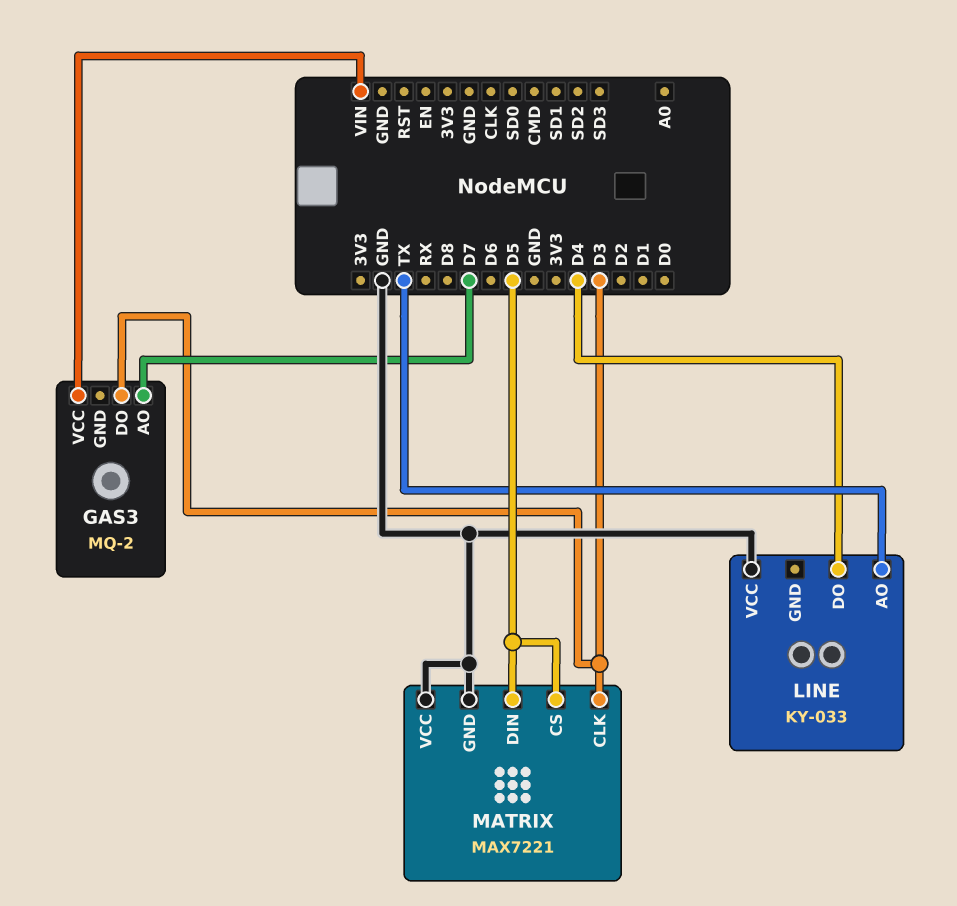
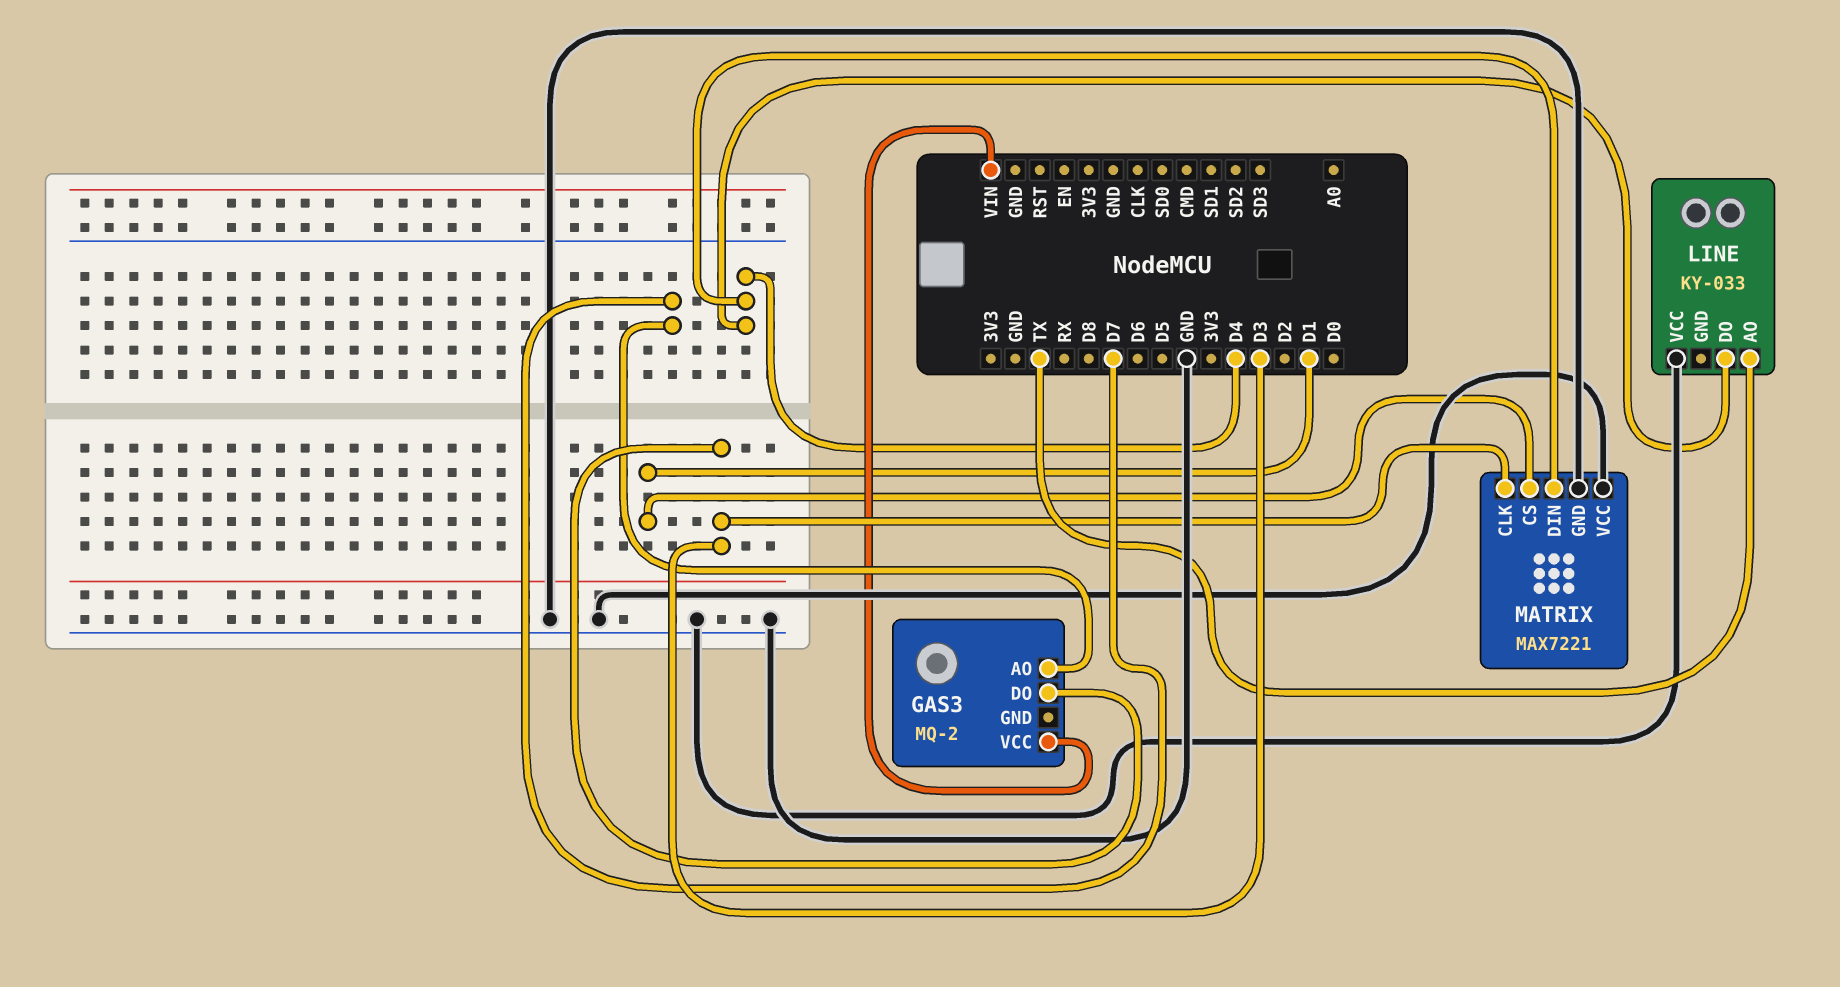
MATRIX pin CS: D5 -> D1
MATRIX pin DIN: D5 -> D4

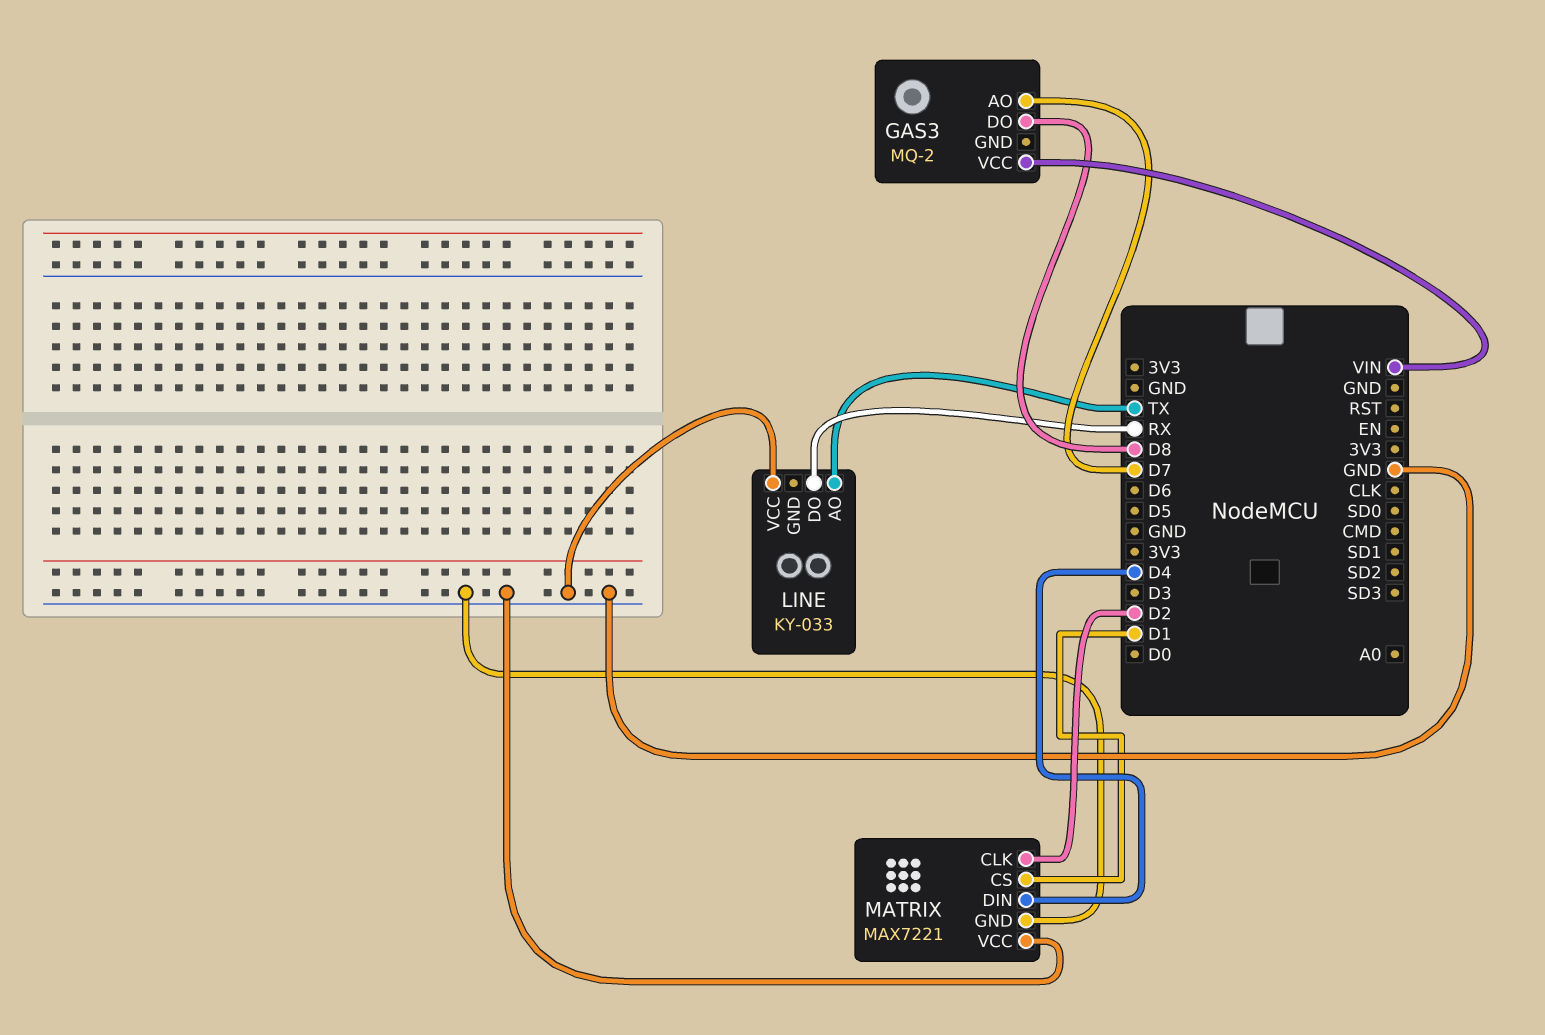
GAS3 pin DO: D3 -> D8
LINE pin DO: D4 -> RX
MATRIX pin CLK: D3 -> D2

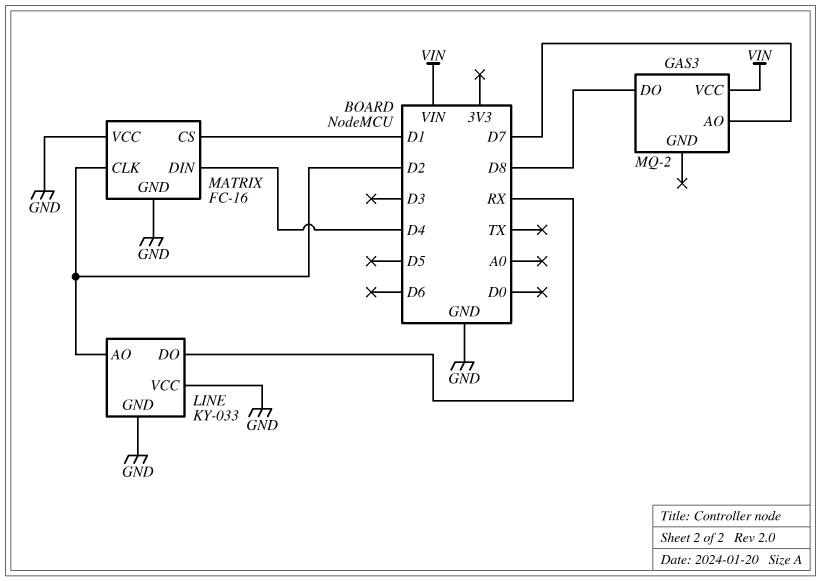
LINE pin AO: TX -> D2
LINE pin GND: none -> GND
MATRIX: MAX7221 -> FC-16

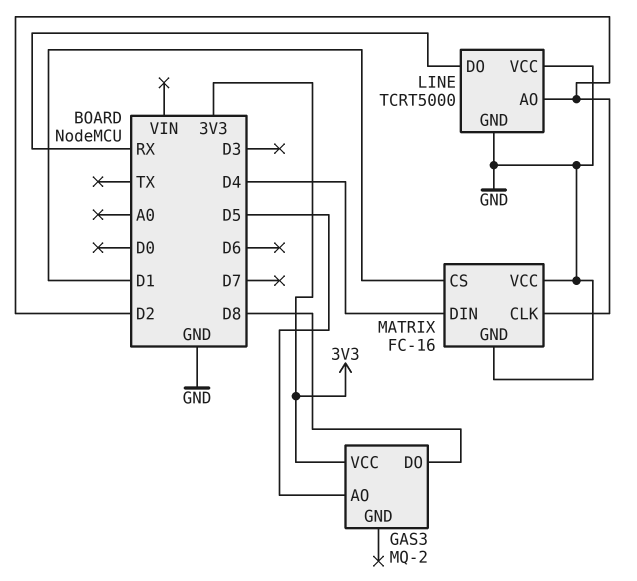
GAS3 pin AO: D7 -> D5
GAS3 pin VCC: VIN -> 3V3
LINE: KY-033 -> TCRT5000

